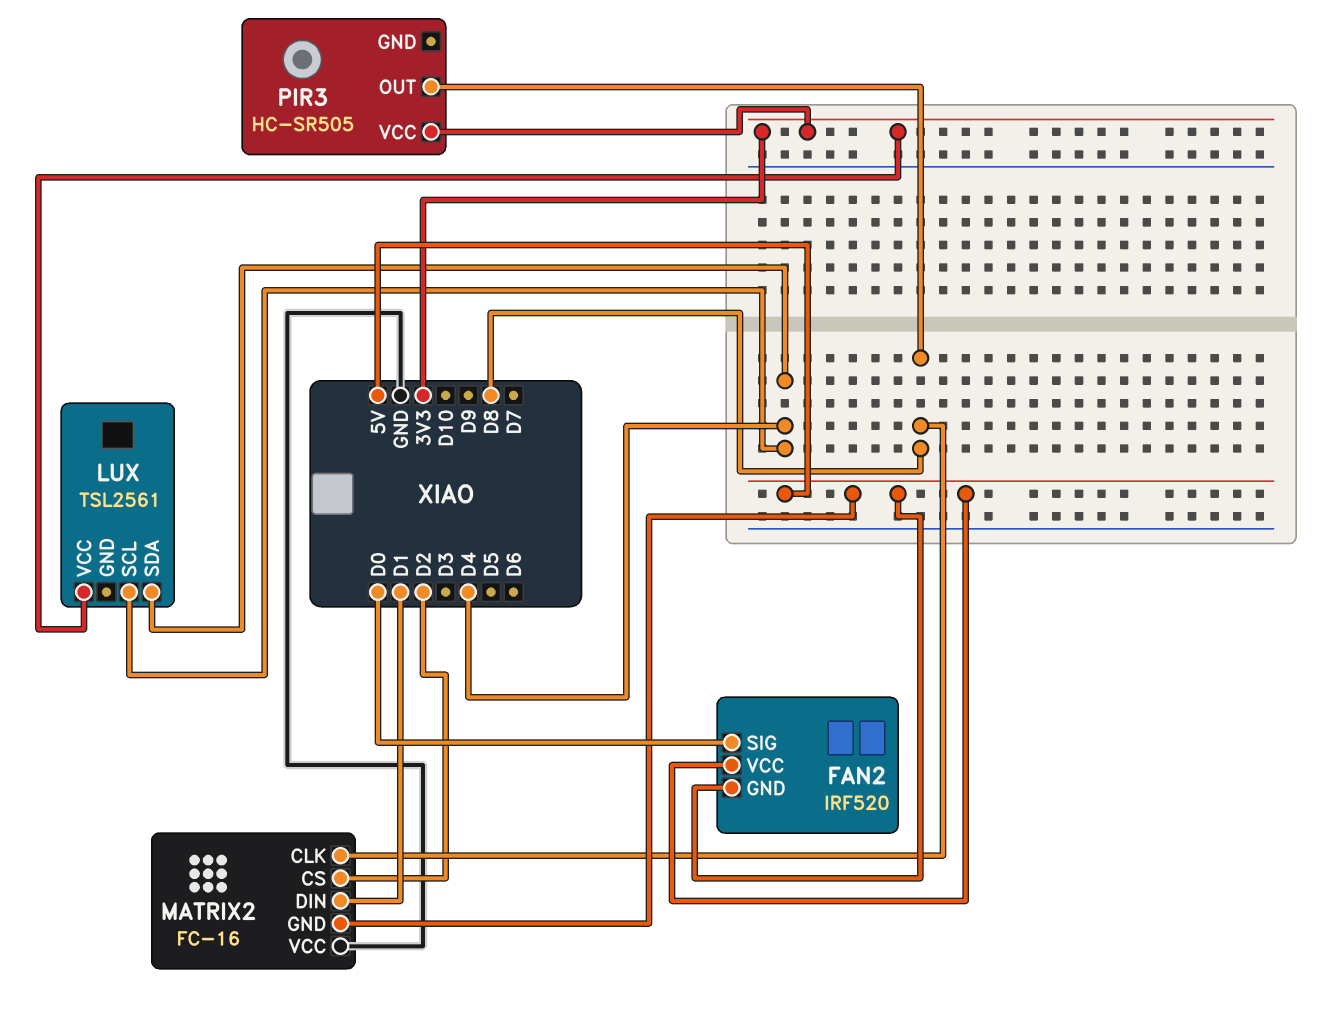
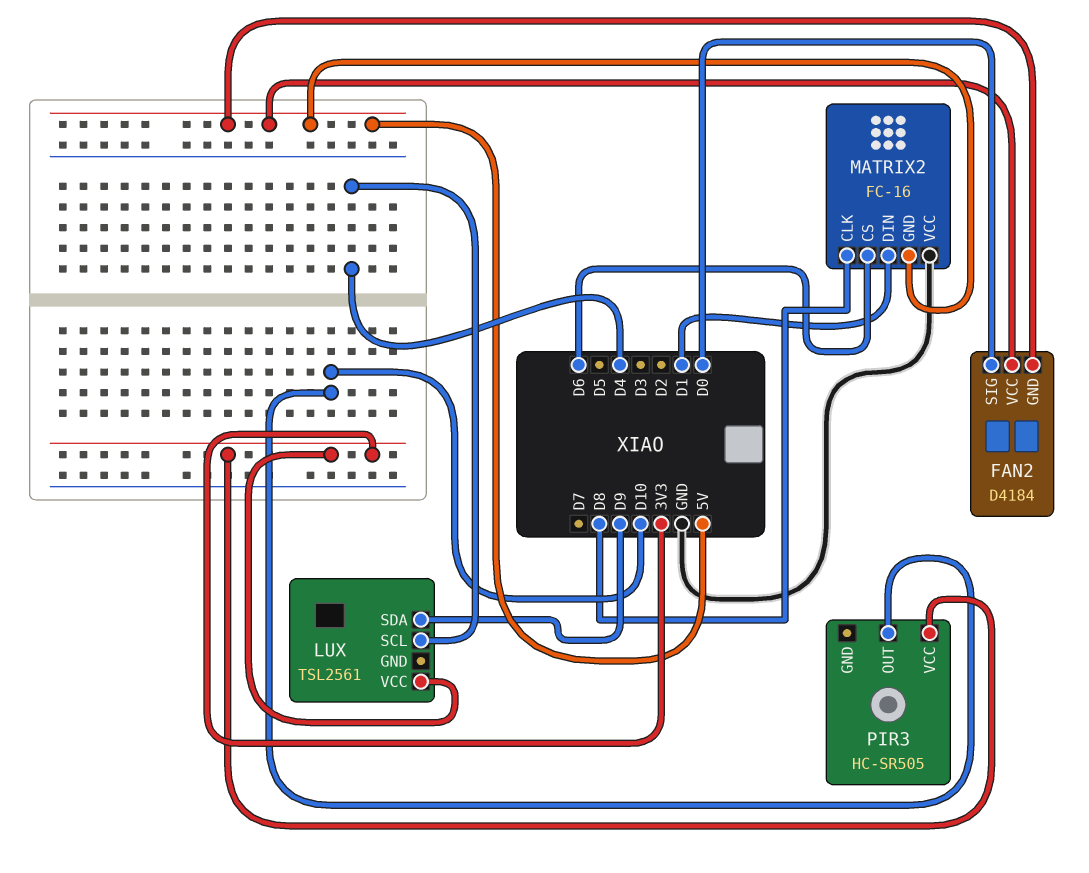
FAN2: IRF520 -> D4184
LUX pin SDA: D4 -> D9
MATRIX2 pin CS: D2 -> D6
PIR3 pin OUT: D8 -> D10

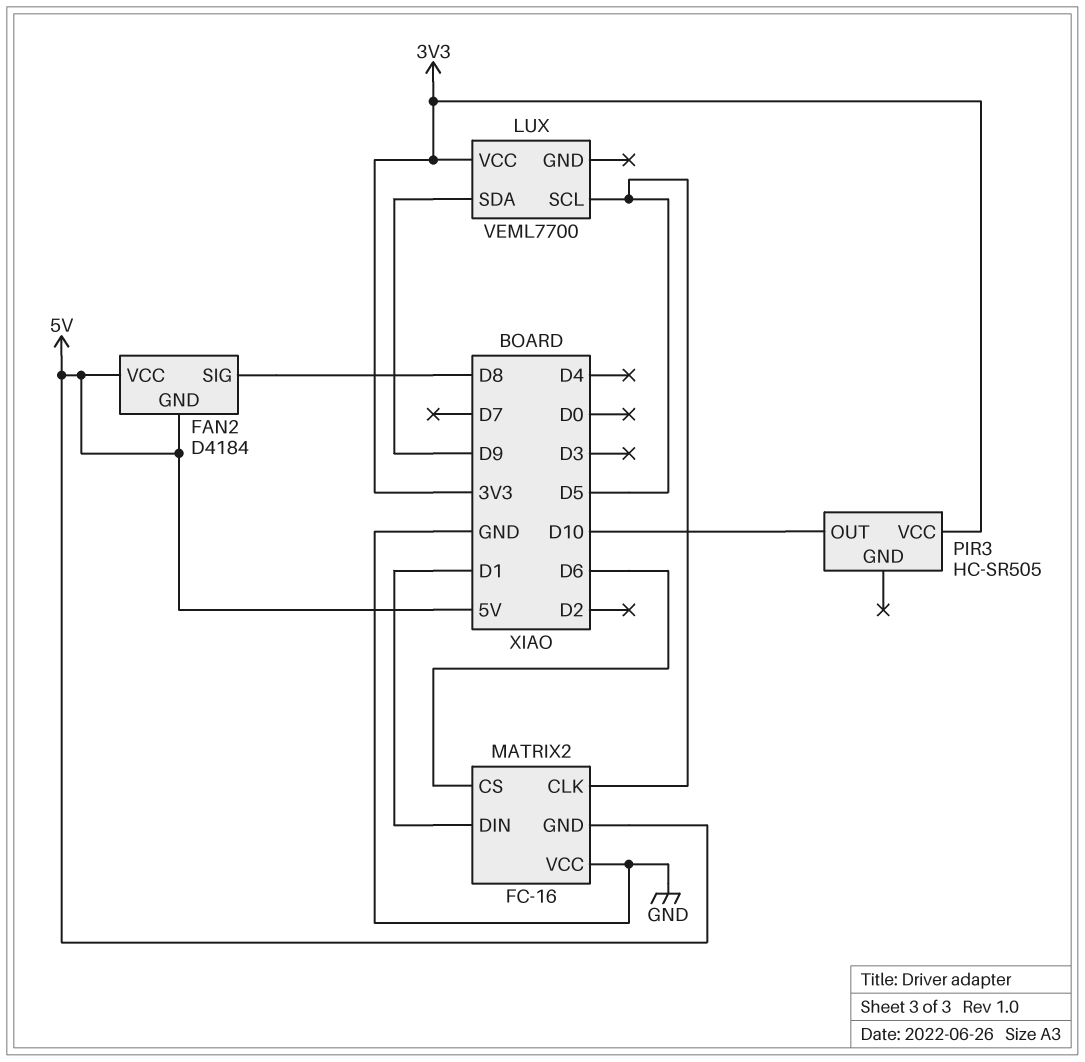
FAN2 pin SIG: D0 -> D8
LUX: TSL2561 -> VEML7700
LUX pin SCL: D4 -> D5
MATRIX2 pin CLK: D8 -> D5

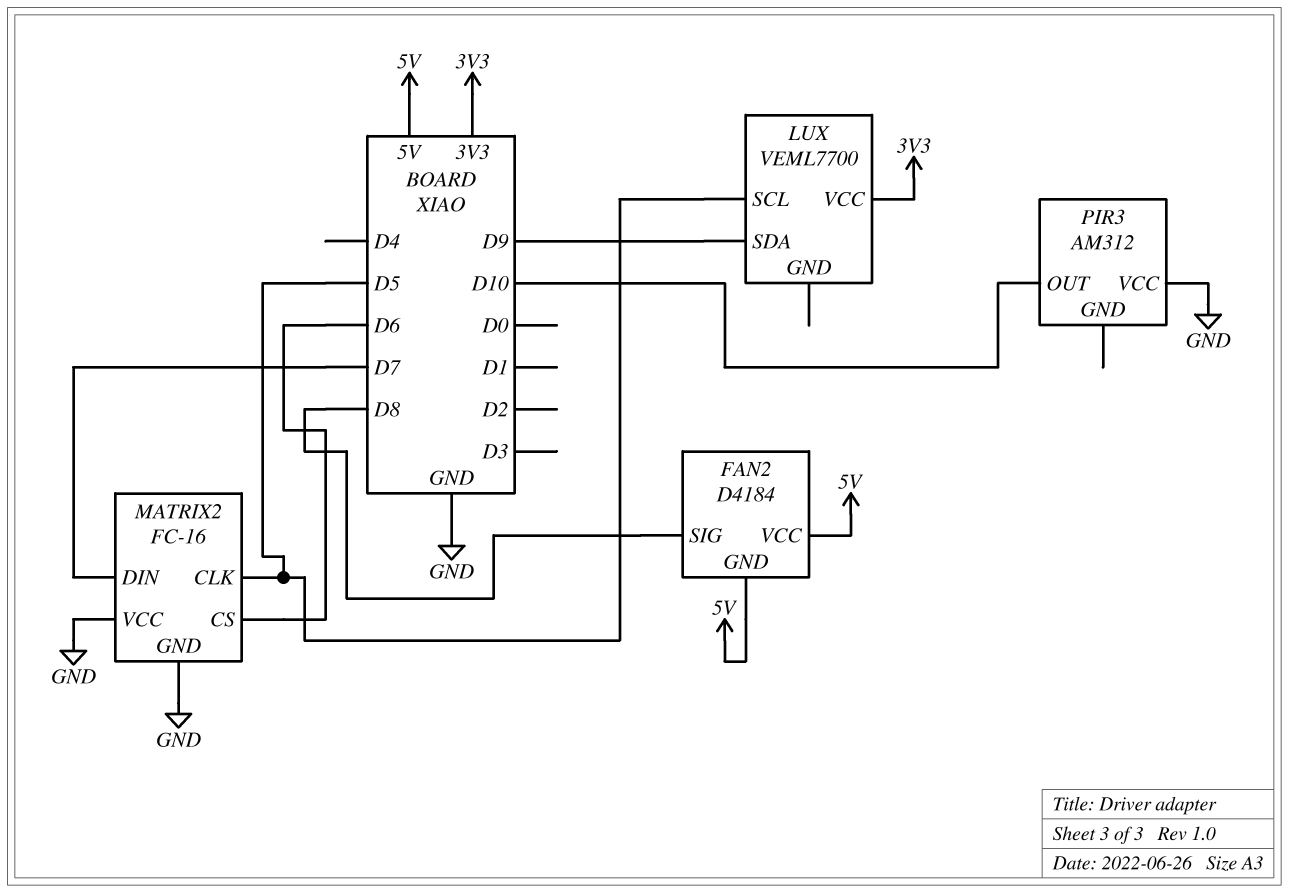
MATRIX2 pin DIN: D1 -> D7
MATRIX2 pin GND: 5V -> GND
PIR3: HC-SR505 -> AM312
PIR3 pin VCC: 3V3 -> GND

